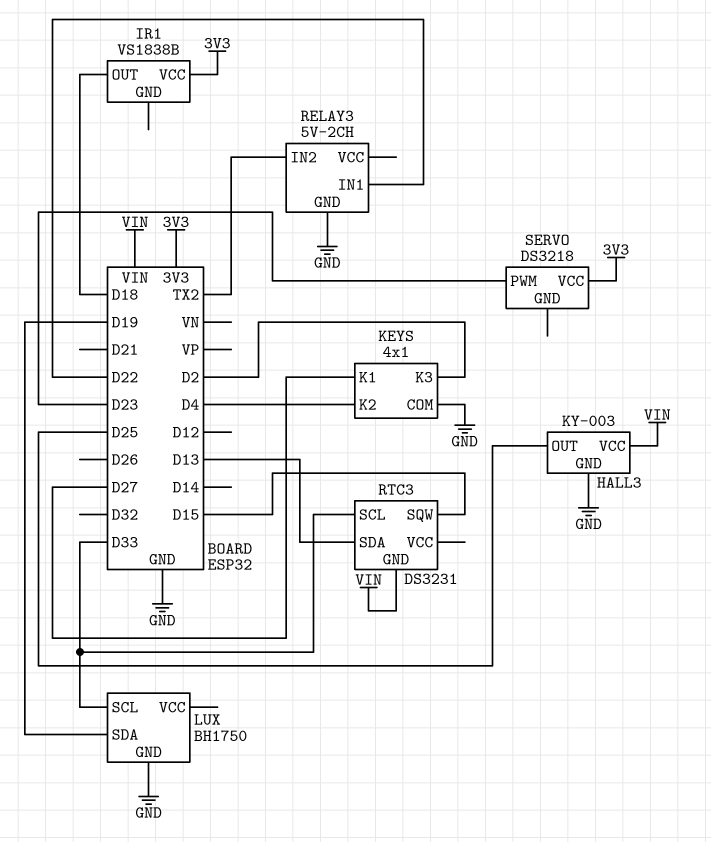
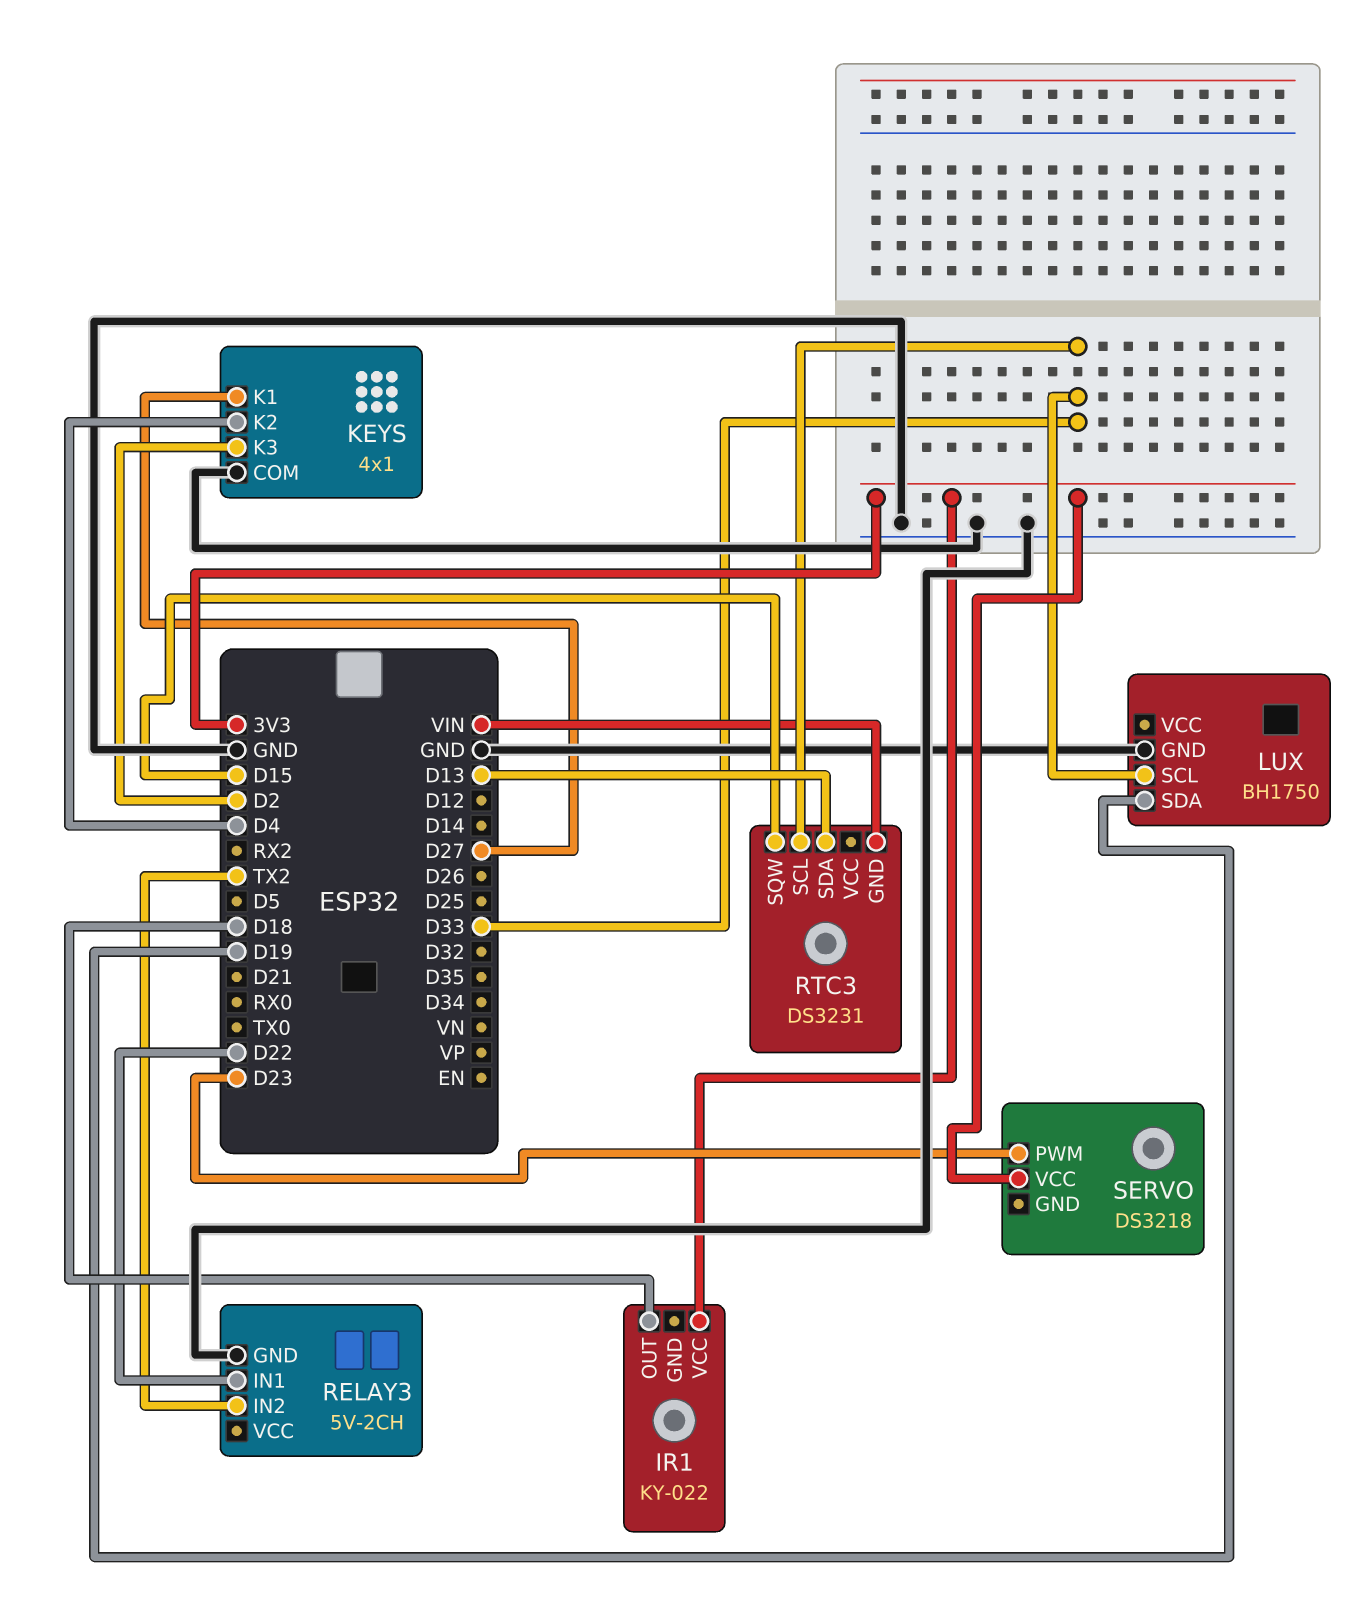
HALL3: KY-003 -> none
HALL3 pin GND: GND -> none
HALL3 pin OUT: D25 -> none
HALL3 pin VCC: VIN -> none
IR1: VS1838B -> KY-022

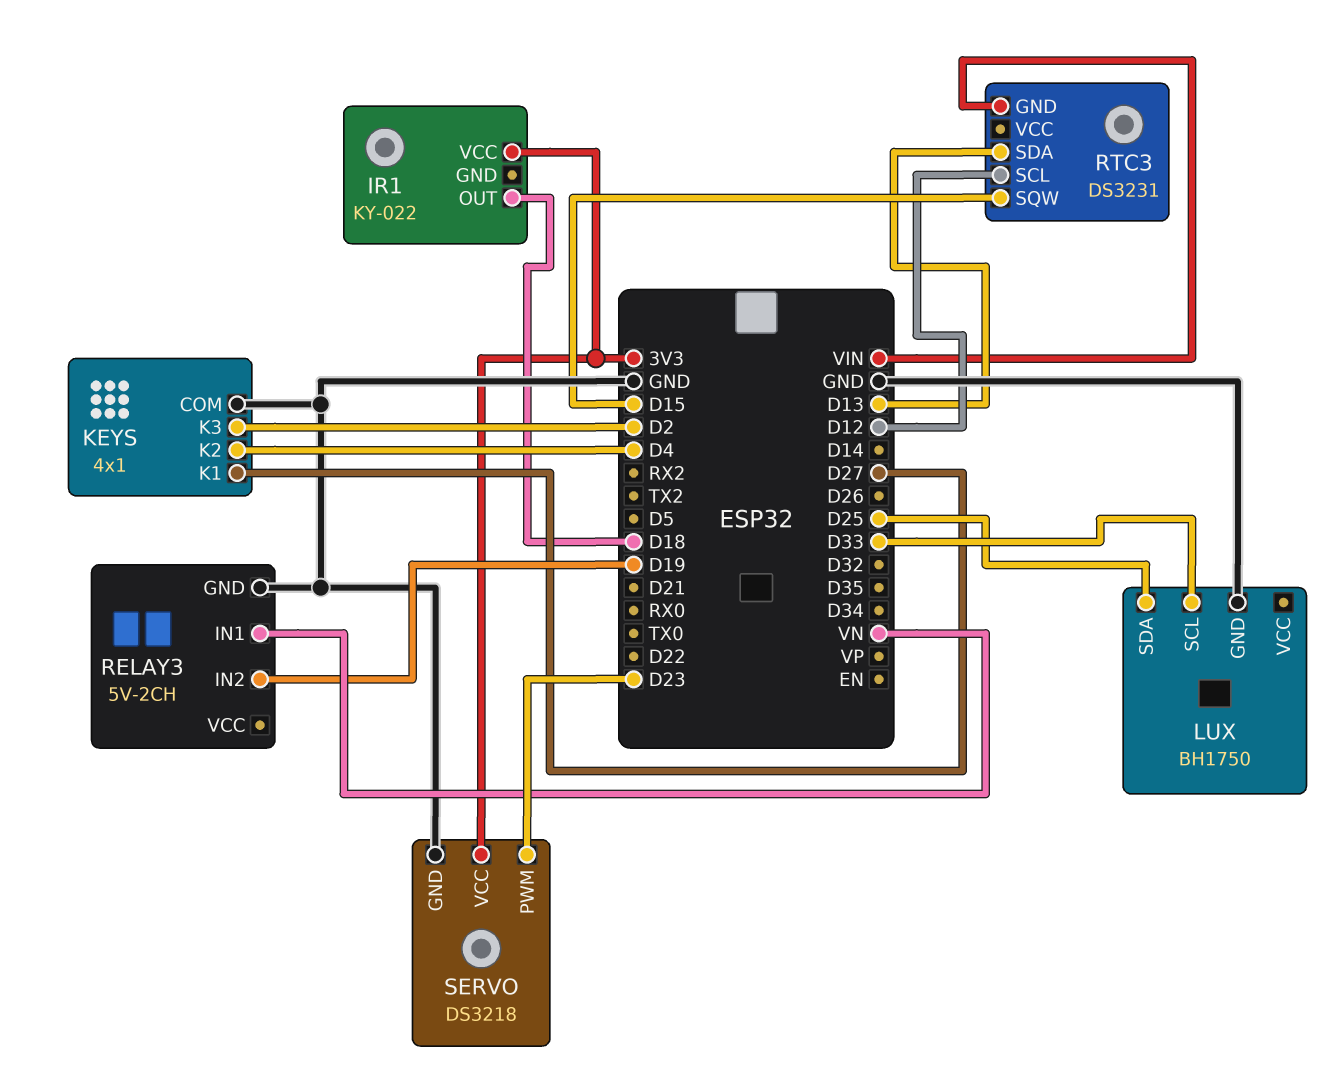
LUX pin SDA: D19 -> D25
RELAY3 pin IN1: D22 -> VN
RELAY3 pin IN2: TX2 -> D19
RTC3 pin SCL: D33 -> D12
SERVO pin GND: none -> GND

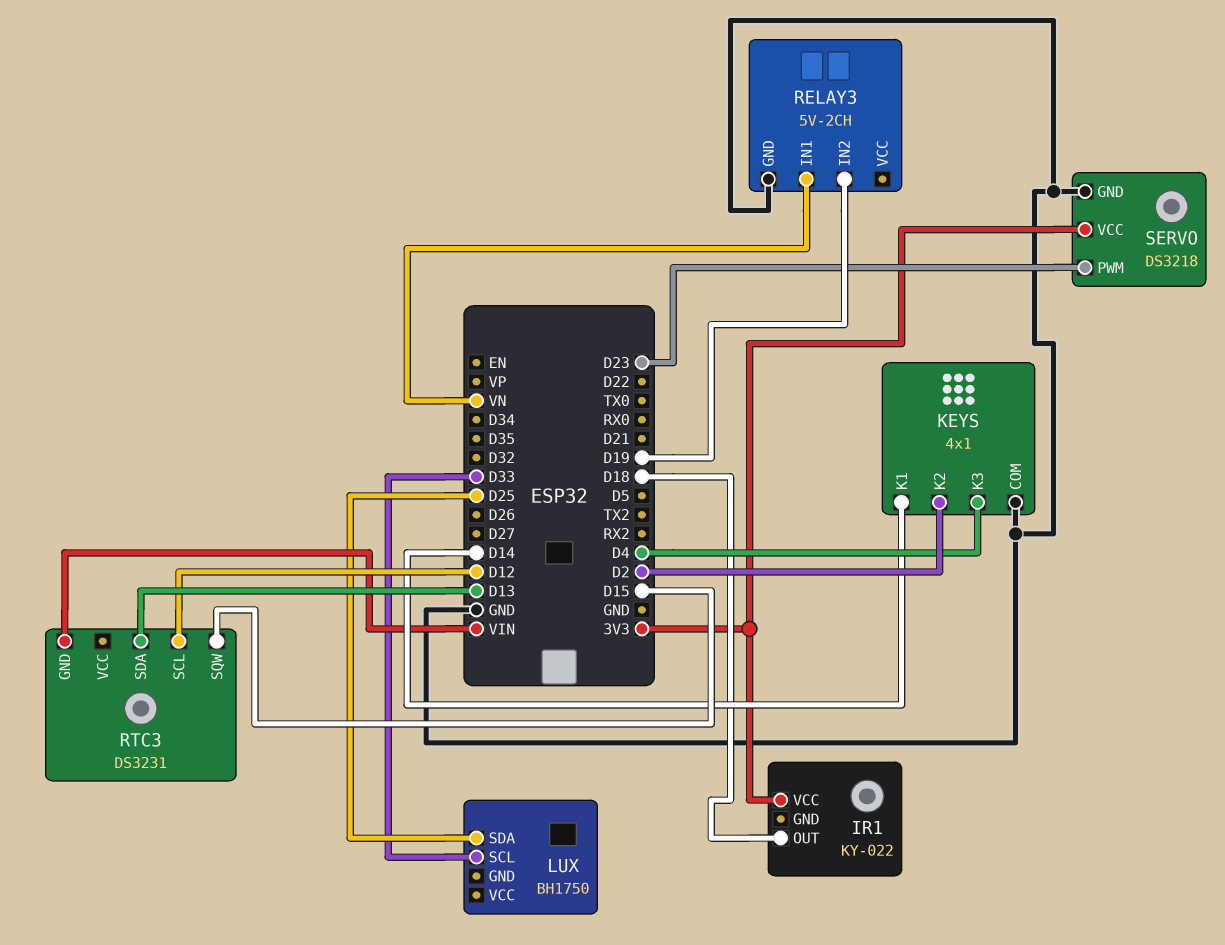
KEYS pin K1: D27 -> D14
KEYS pin K2: D4 -> D2
KEYS pin K3: D2 -> D4
LUX pin GND: GND -> none

